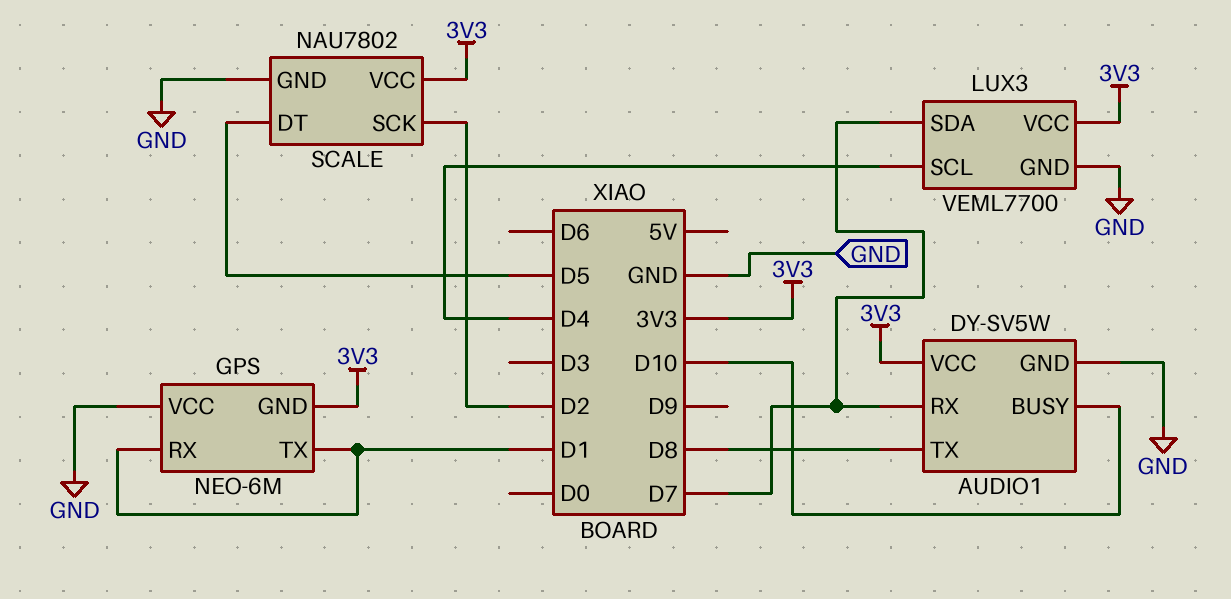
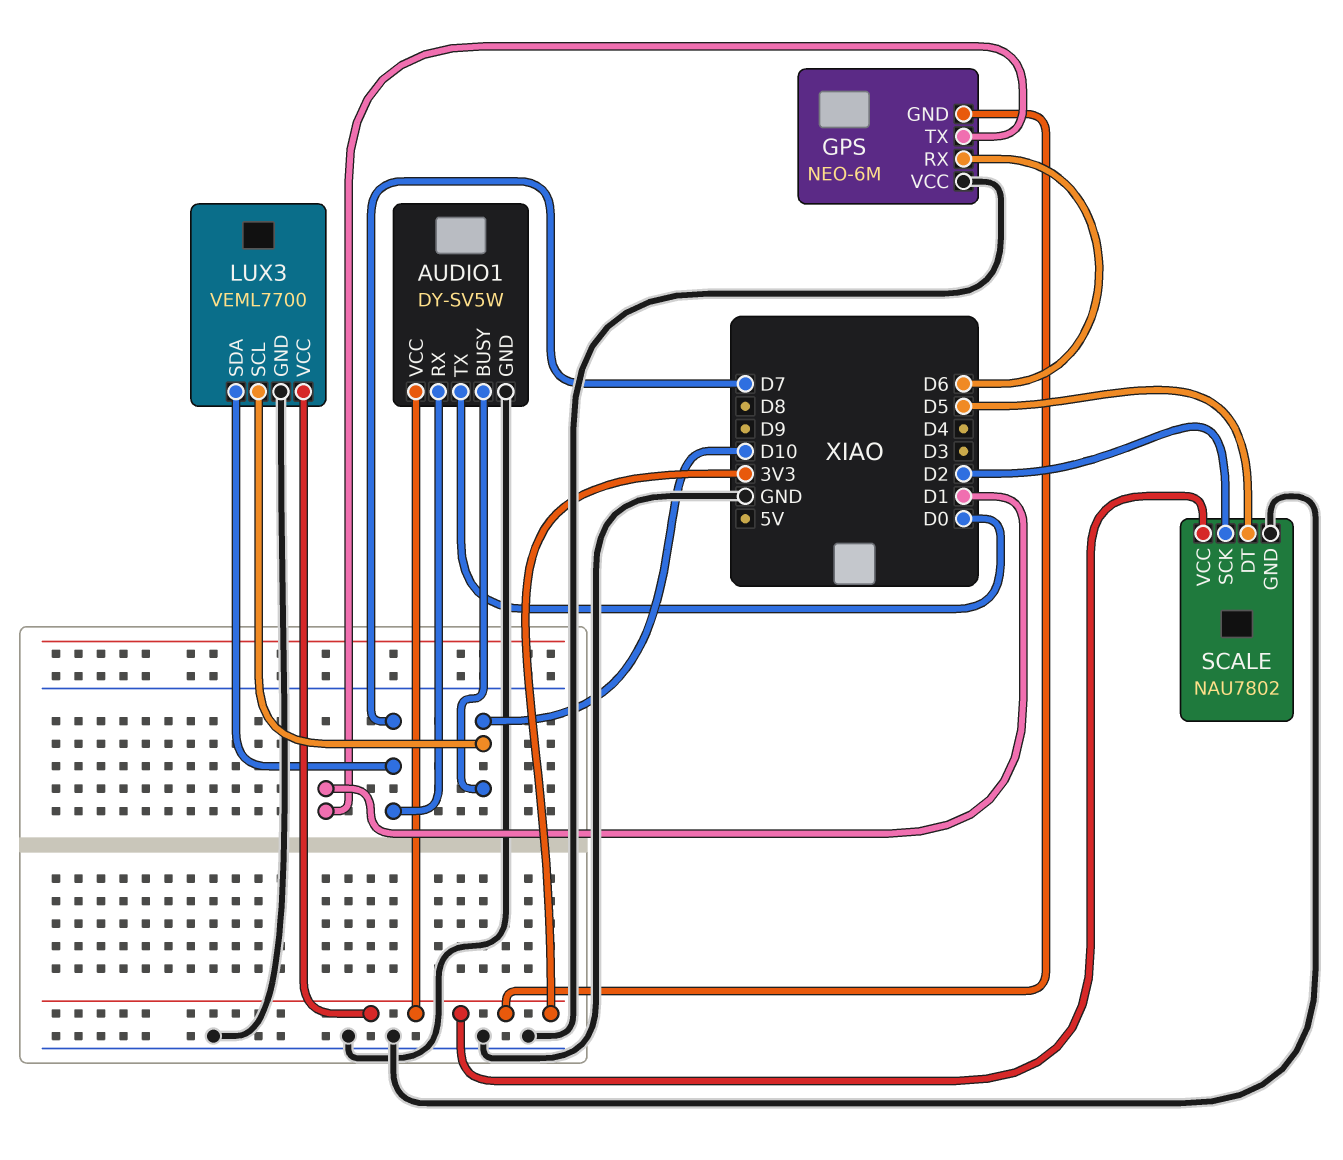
AUDIO1 pin TX: D8 -> D0
GPS pin RX: D1 -> D6
LUX3 pin SCL: D4 -> D10

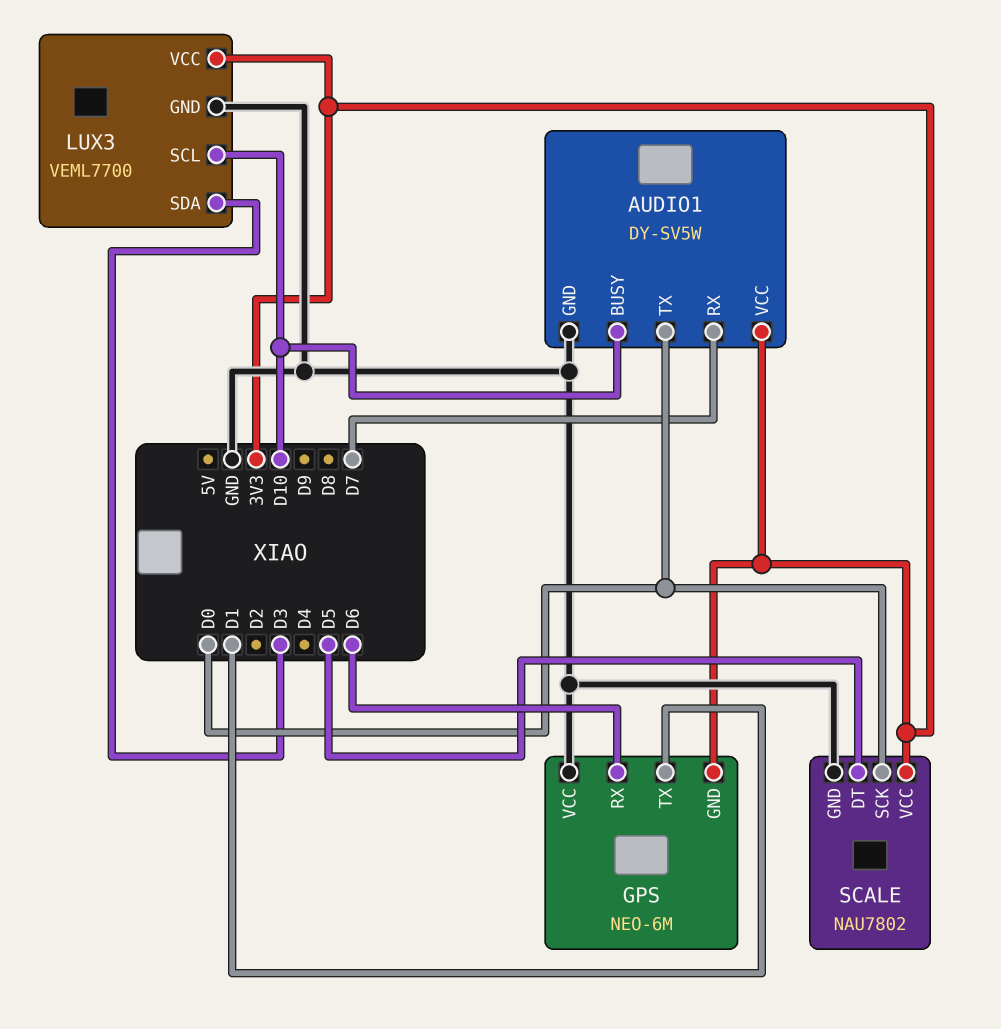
LUX3 pin SDA: D7 -> D3
SCALE pin SCK: D2 -> D0

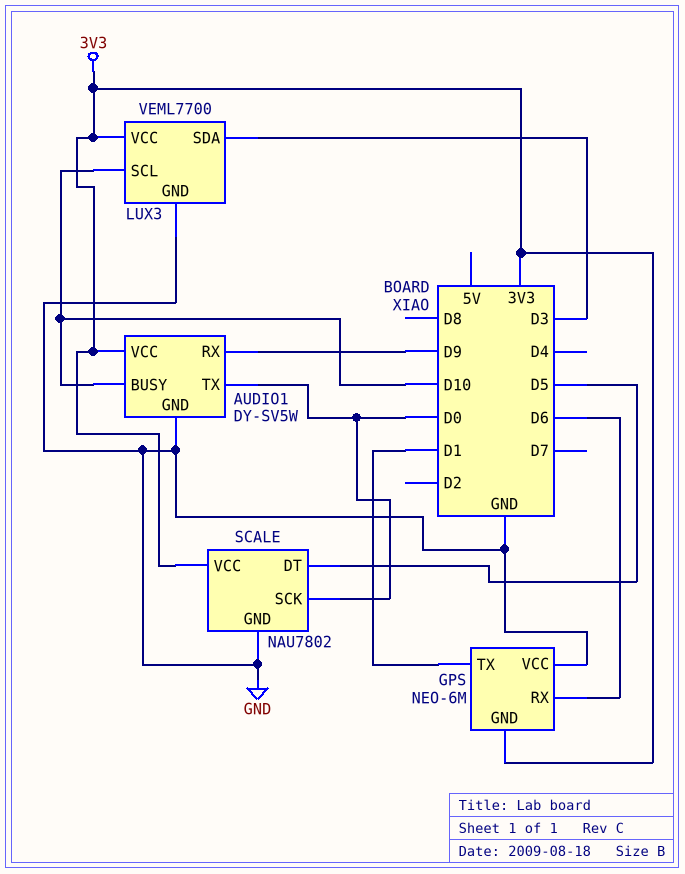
AUDIO1 pin RX: D7 -> D9

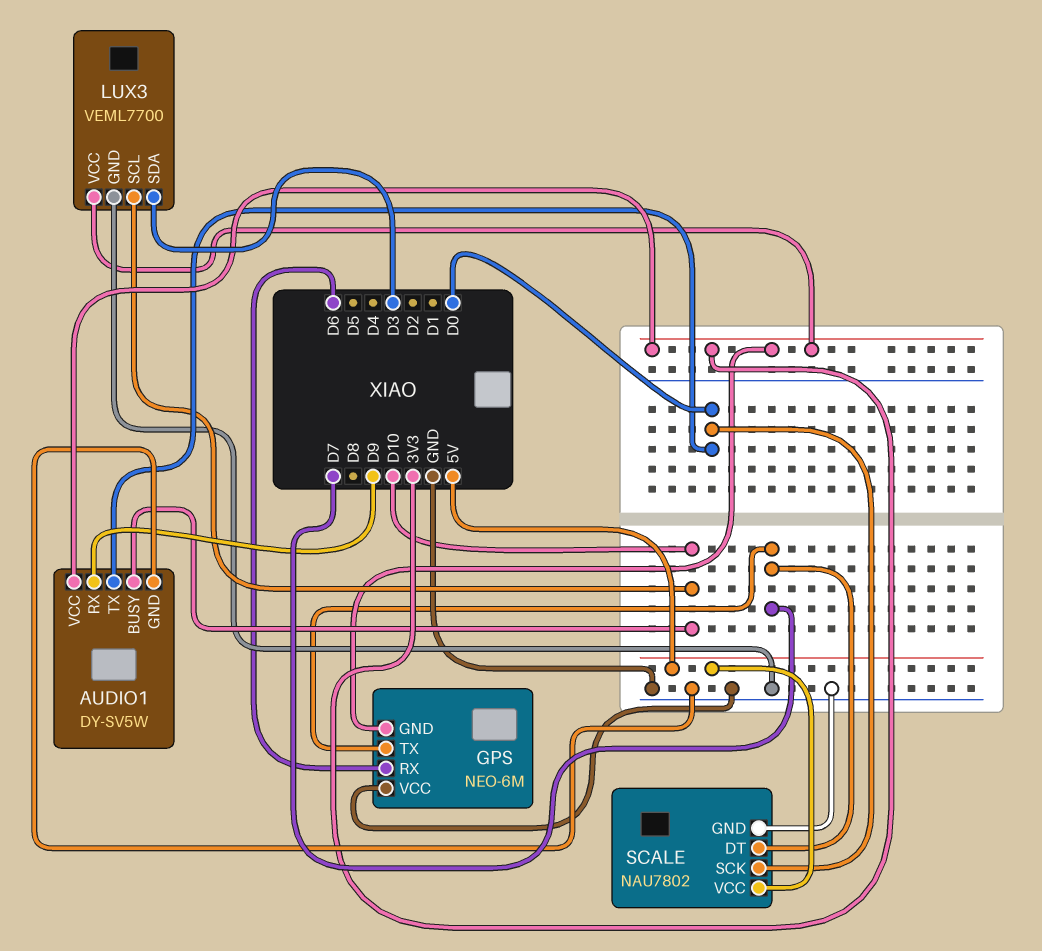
GPS pin TX: D1 -> D7
SCALE pin DT: D5 -> D7
SCALE pin VCC: 3V3 -> 5V

